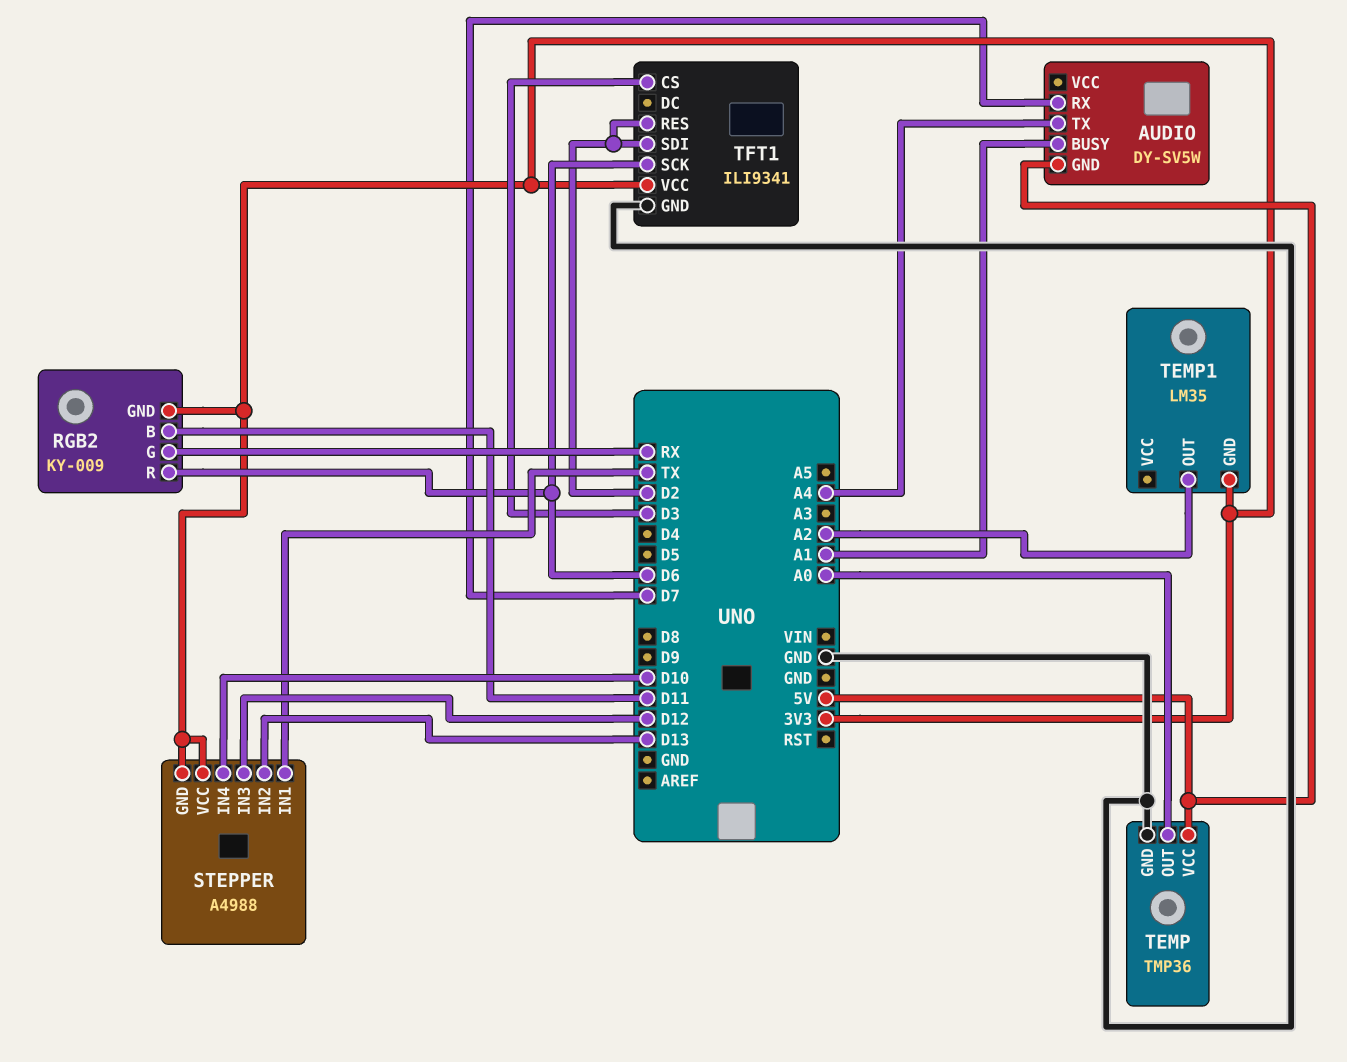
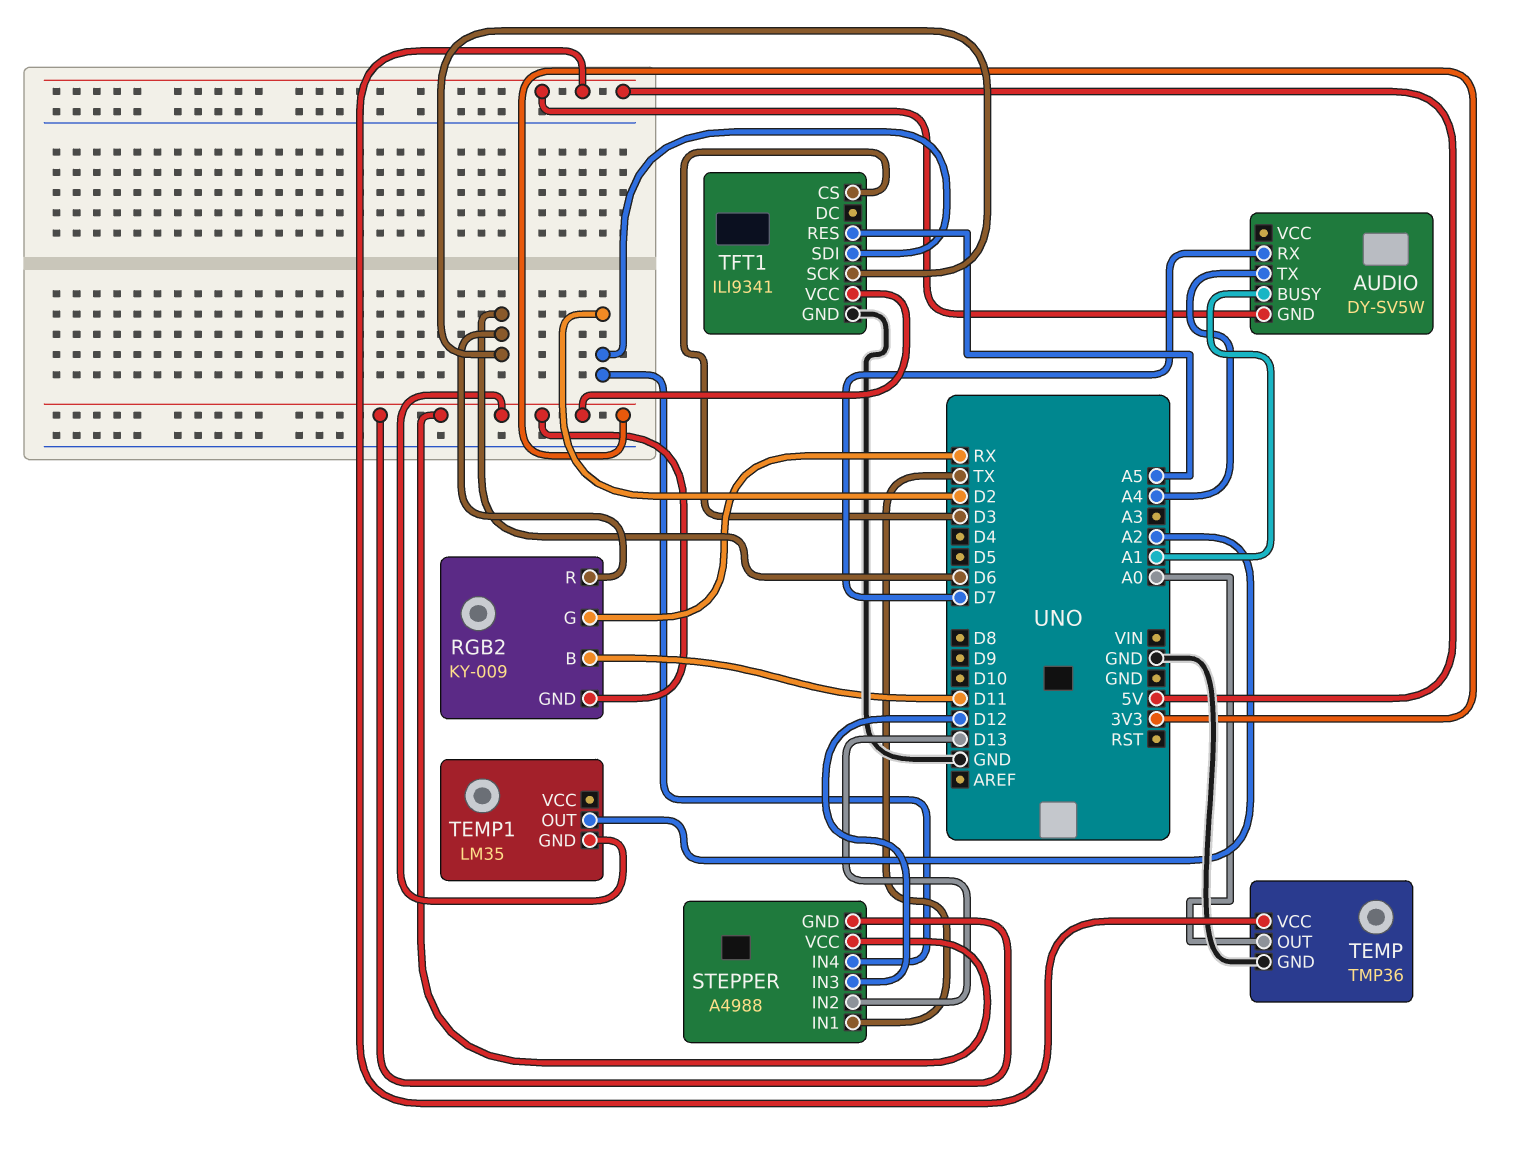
STEPPER pin IN4: D10 -> D2
TFT1 pin RES: D2 -> A5

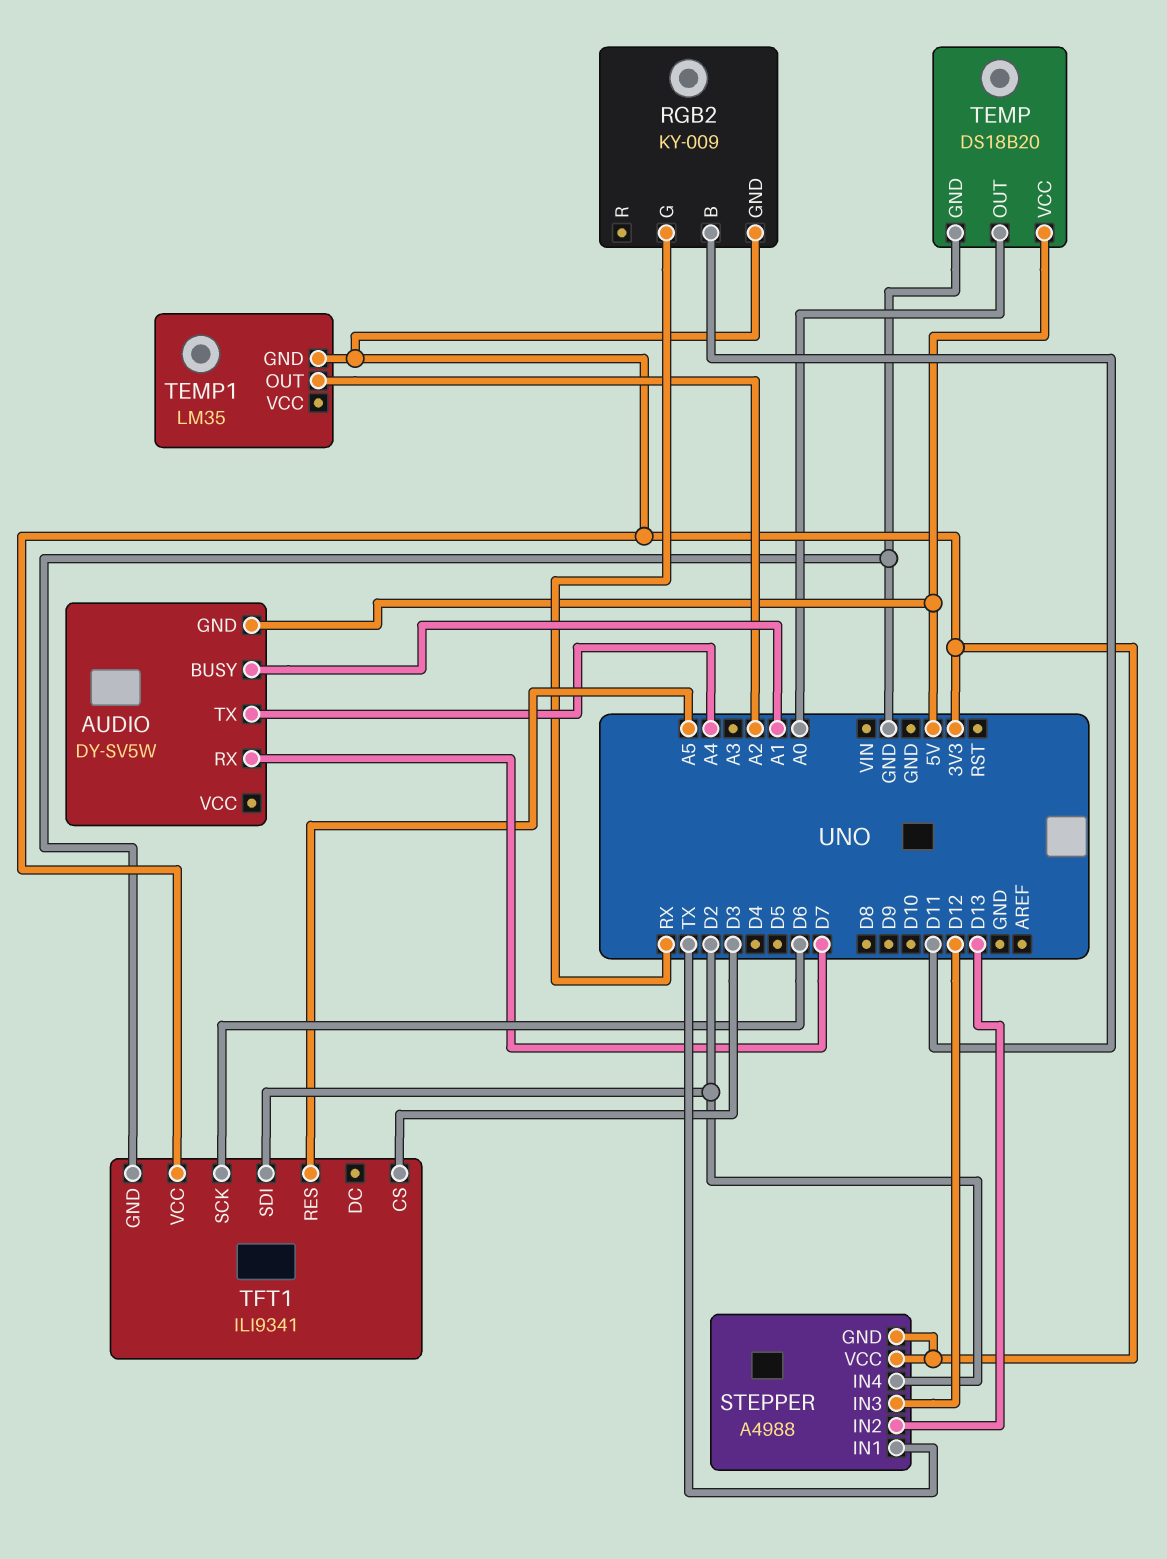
RGB2 pin R: D6 -> none
TEMP: TMP36 -> DS18B20

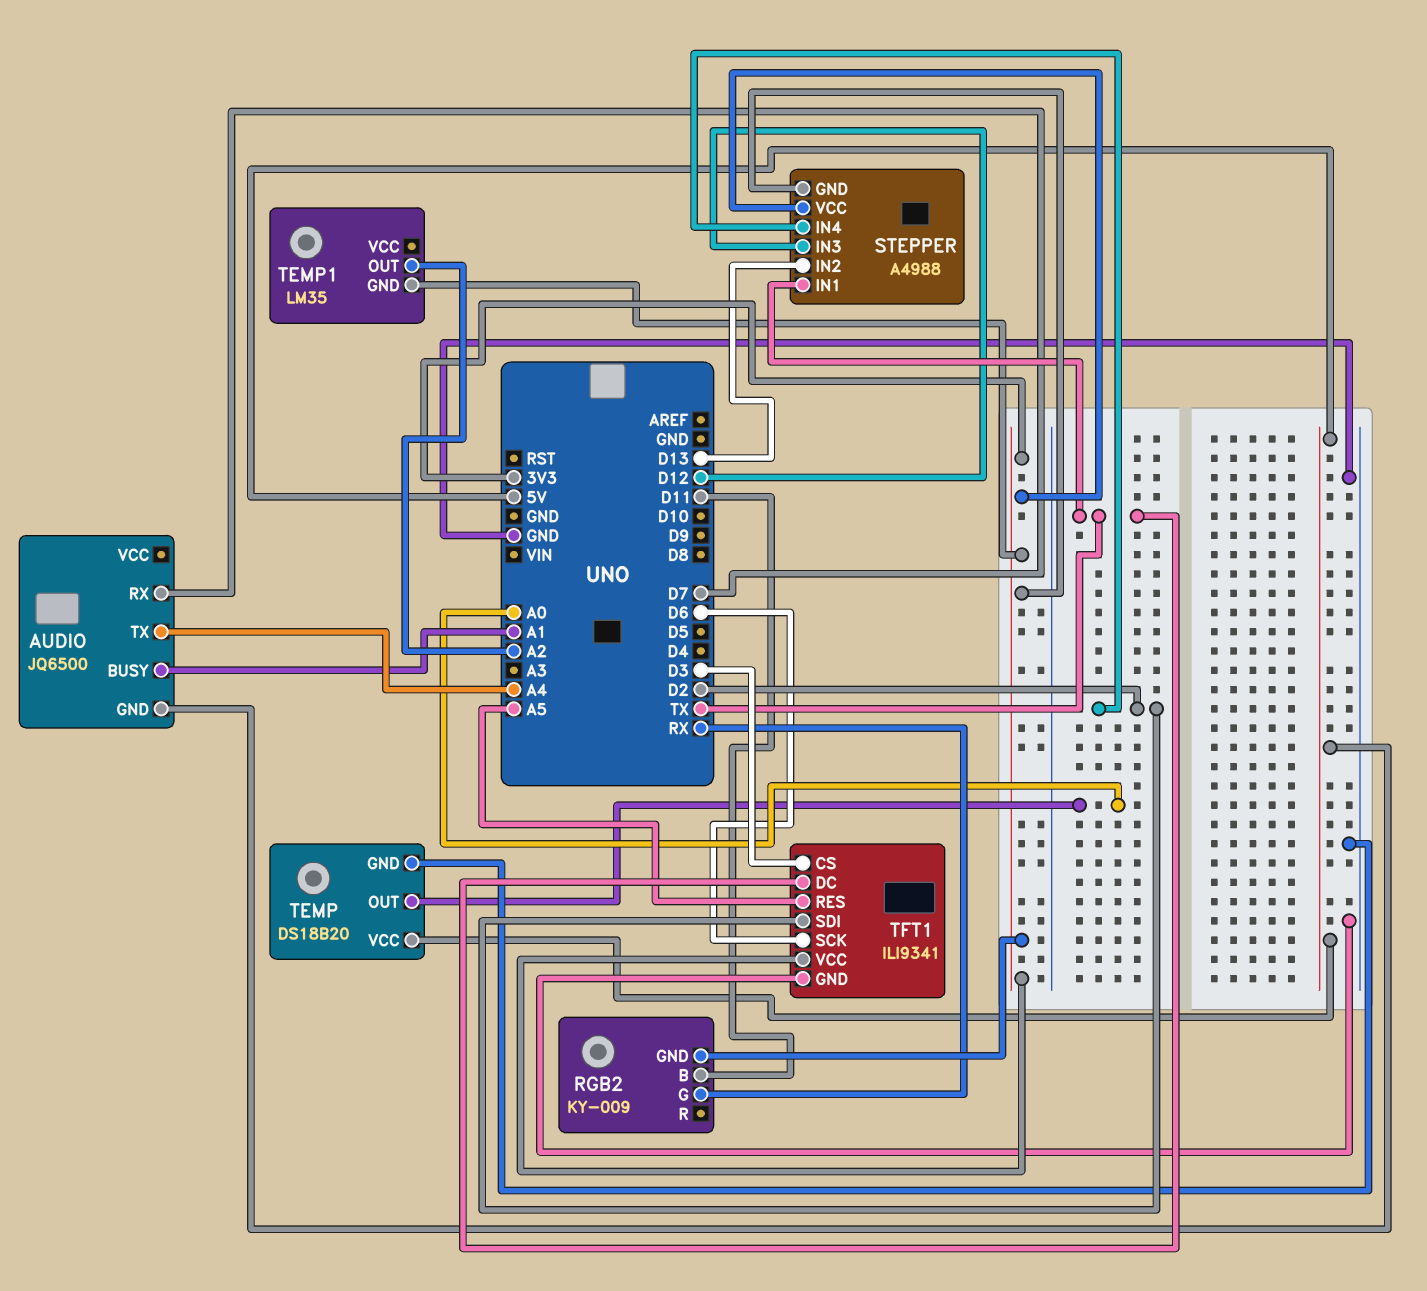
AUDIO: DY-SV5W -> JQ6500
TFT1 pin DC: none -> TX

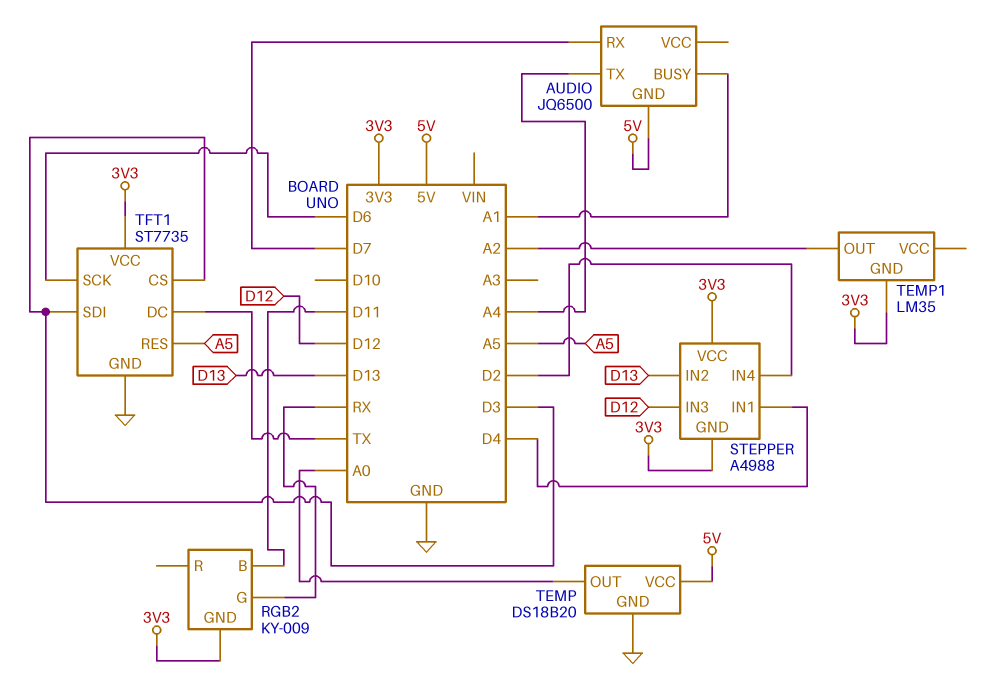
STEPPER pin IN1: TX -> D4
TFT1: ILI9341 -> ST7735
TFT1 pin SDI: D2 -> D3

